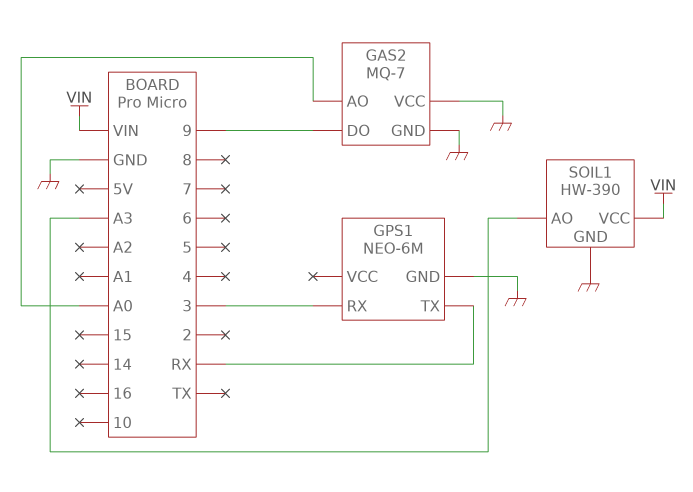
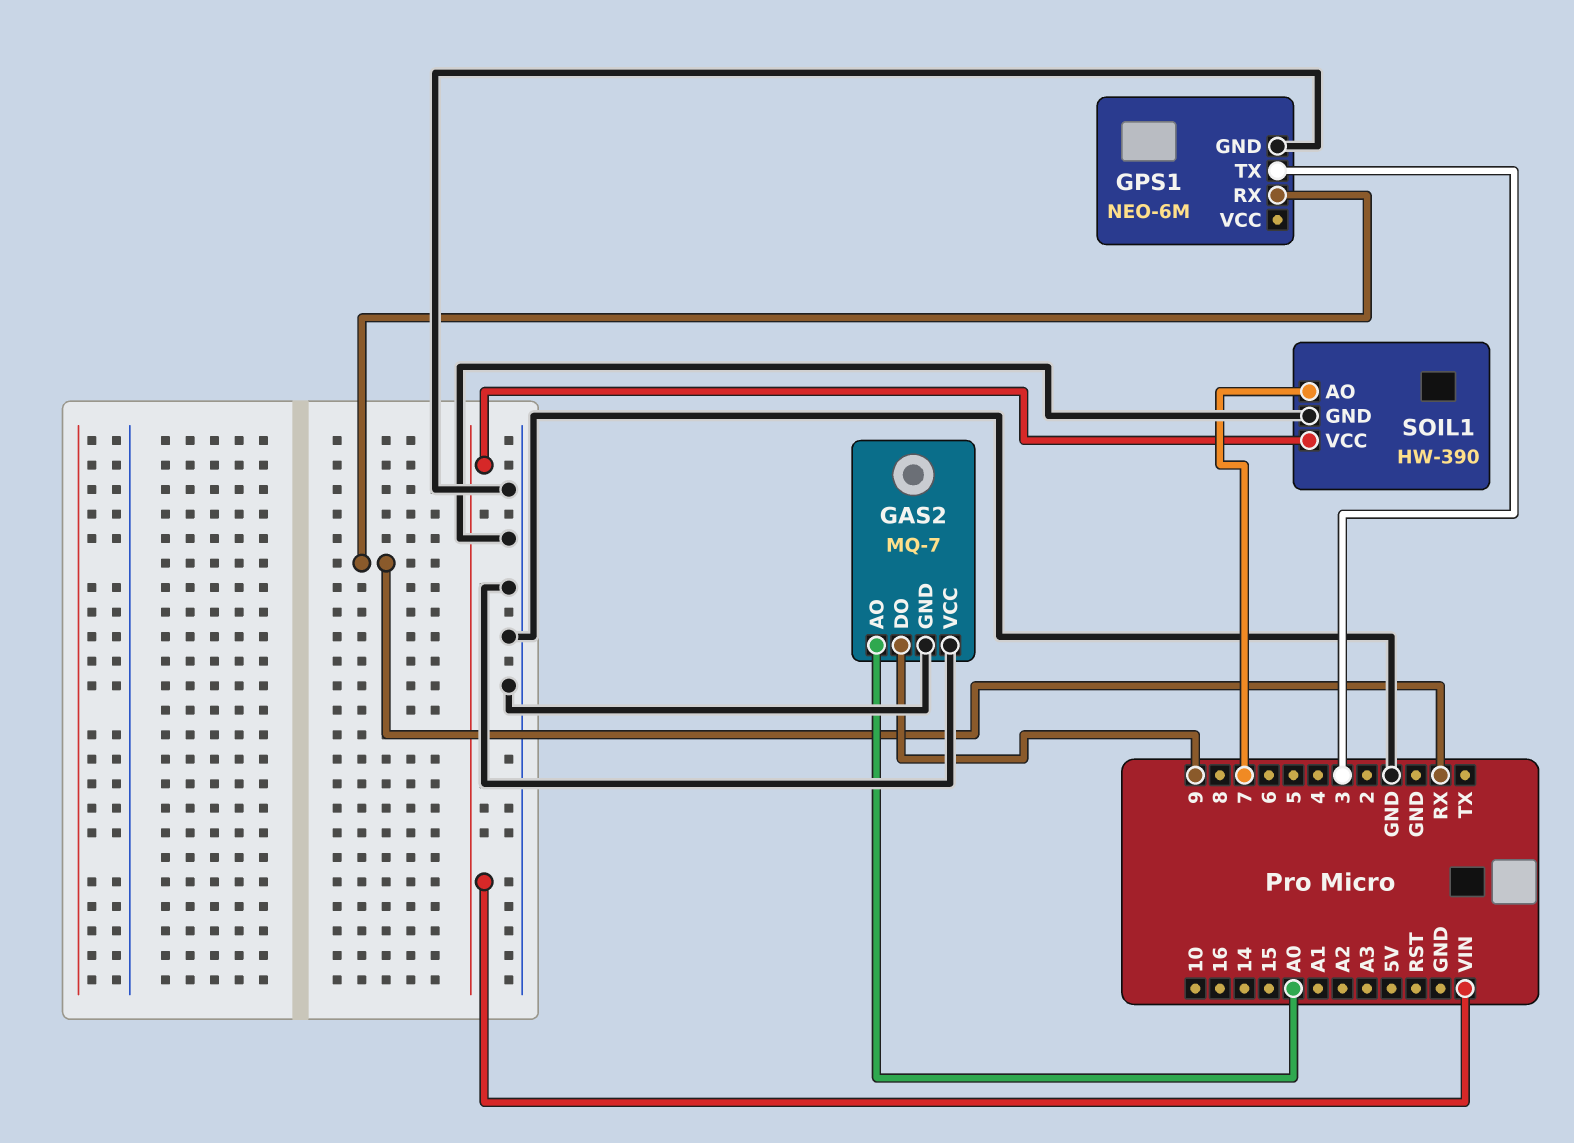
GPS1 pin RX: 3 -> RX
GPS1 pin TX: RX -> 3
SOIL1 pin AO: A3 -> 7

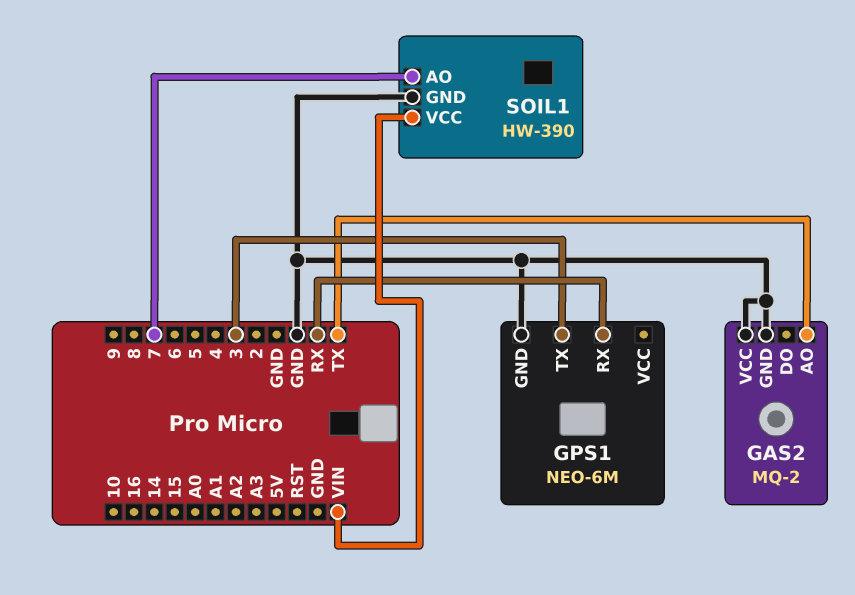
GAS2: MQ-7 -> MQ-2
GAS2 pin AO: A0 -> TX
GAS2 pin DO: 9 -> none

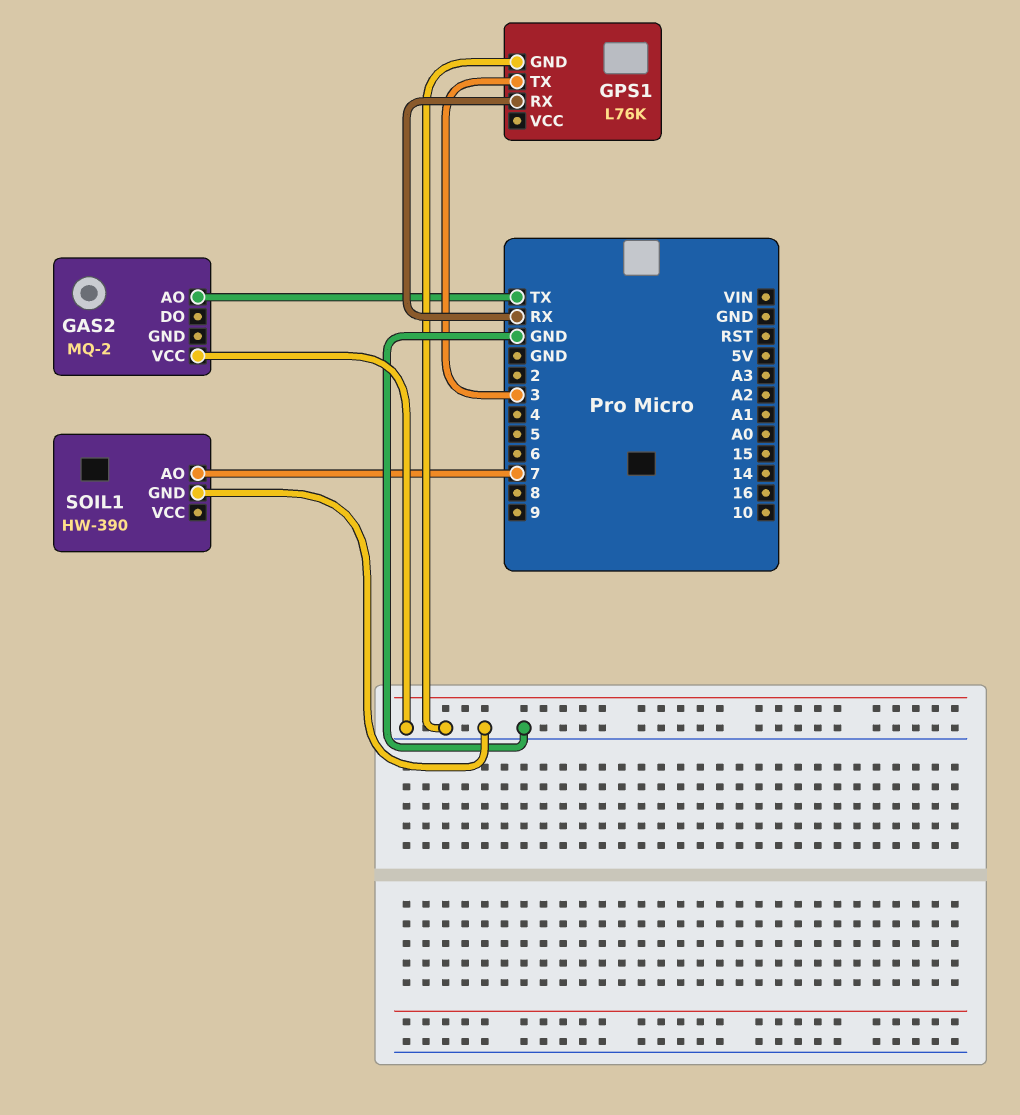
GAS2 pin GND: GND -> none
GPS1: NEO-6M -> L76K
SOIL1 pin VCC: VIN -> none

